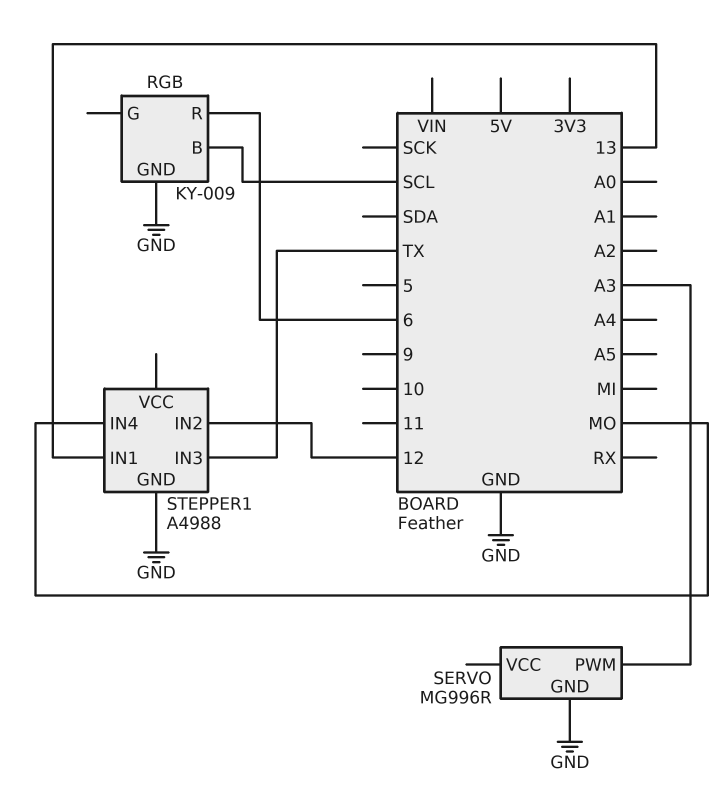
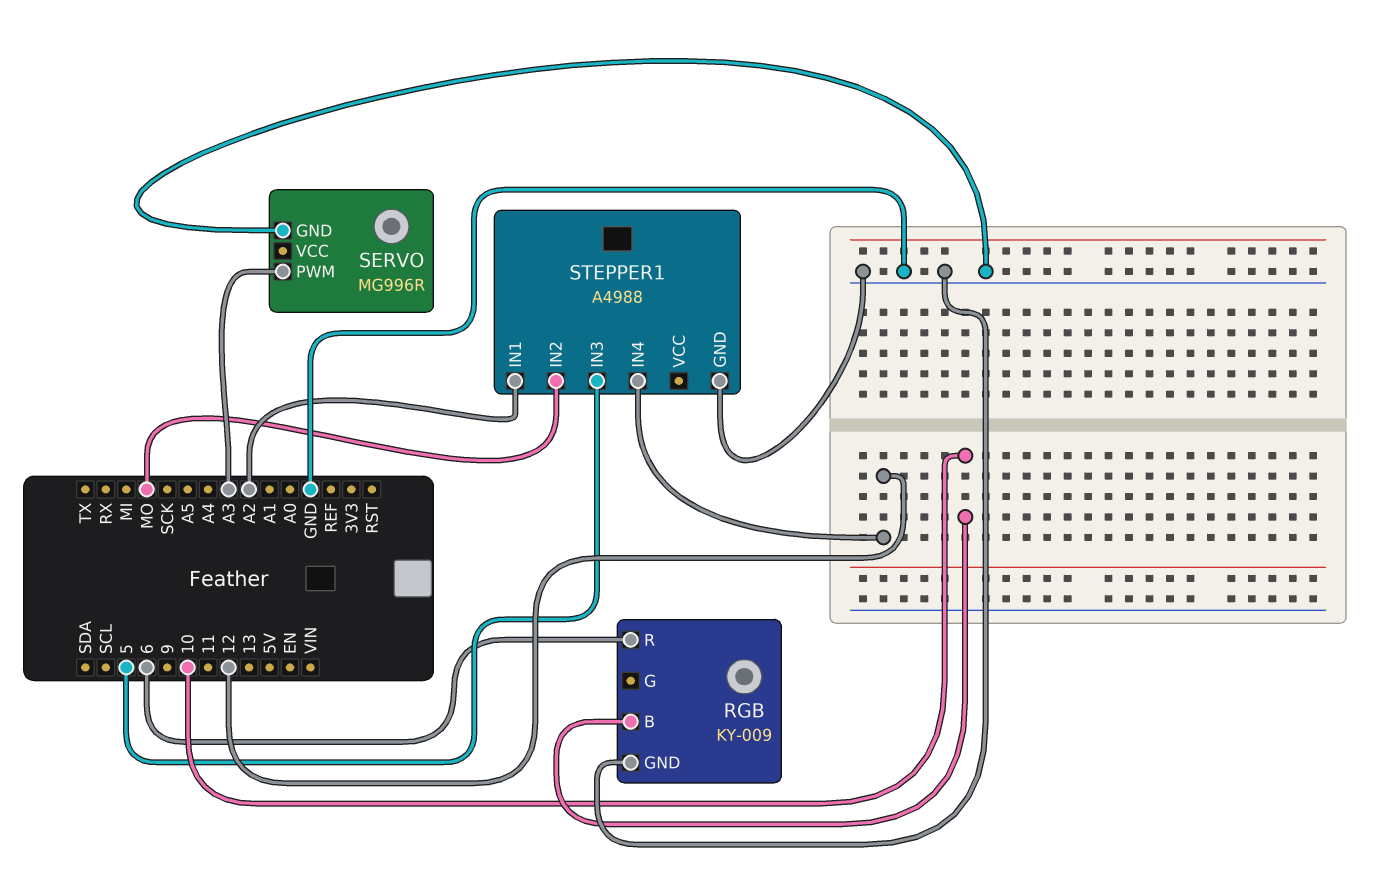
RGB pin B: SCL -> 10
STEPPER1 pin IN1: 13 -> A2
STEPPER1 pin IN2: 12 -> MO
STEPPER1 pin IN3: TX -> 5
STEPPER1 pin IN4: MO -> 12

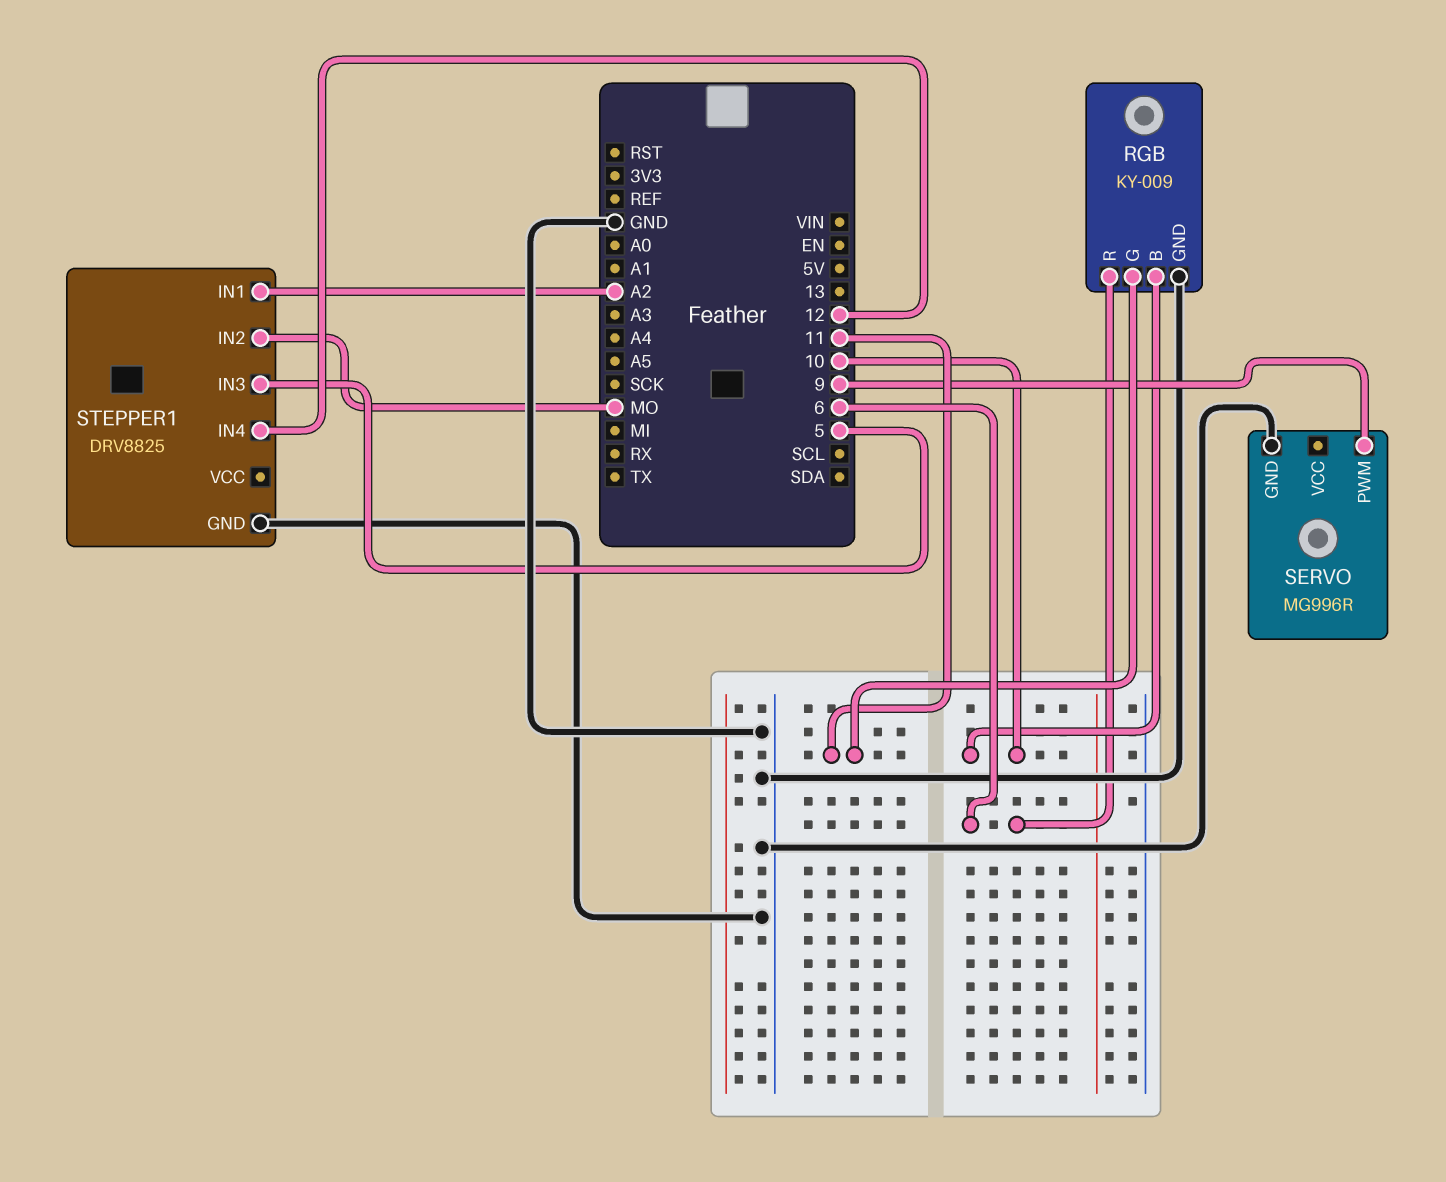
RGB pin G: none -> 11
SERVO pin PWM: A3 -> 9
STEPPER1: A4988 -> DRV8825

